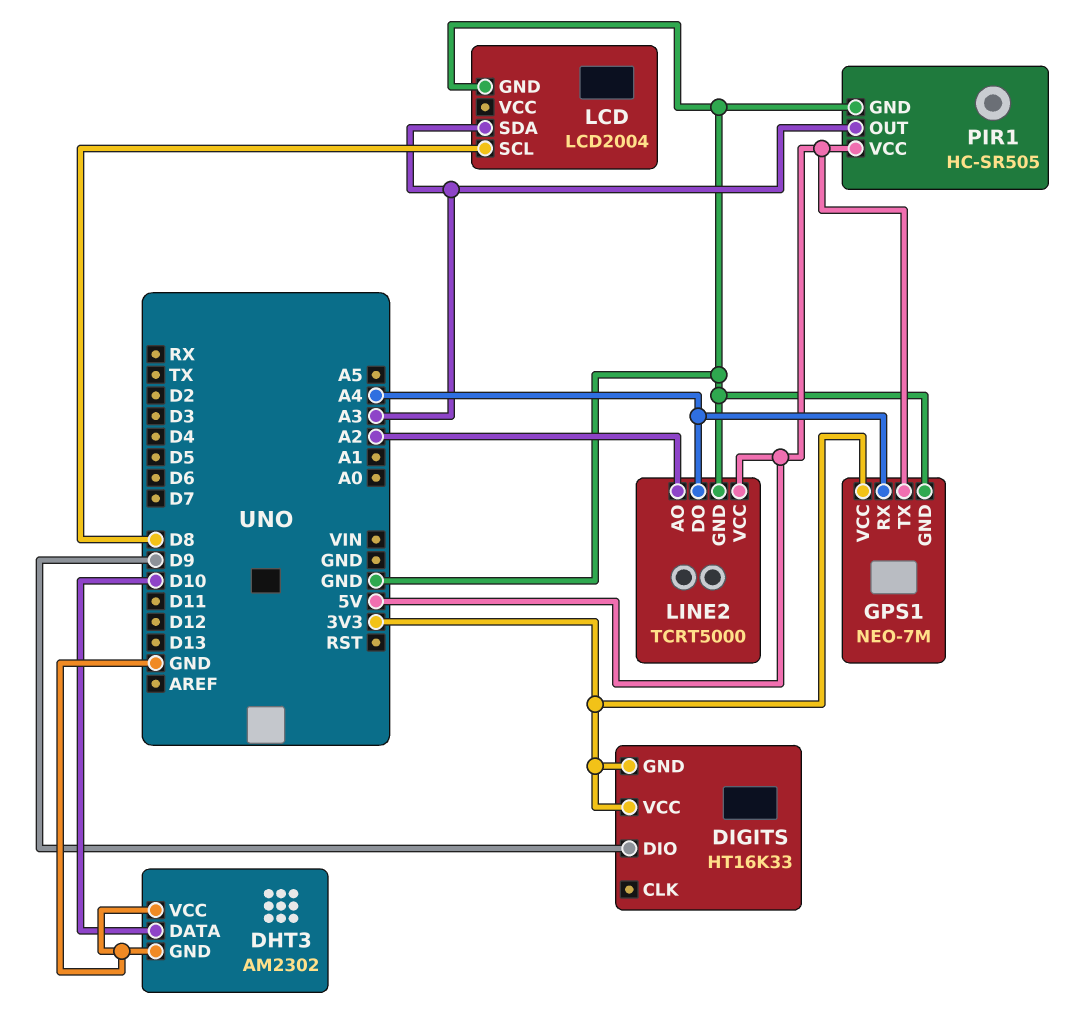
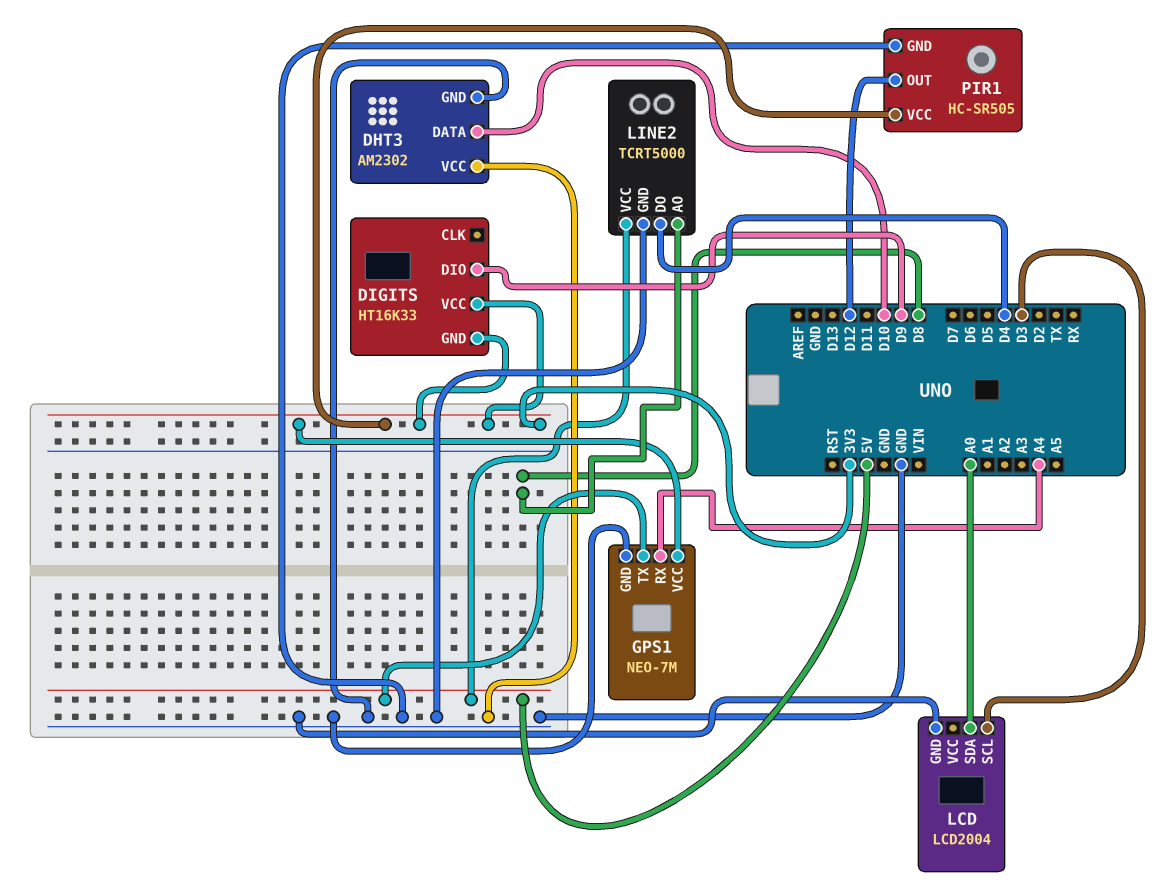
LCD pin SCL: D8 -> D3
LCD pin SDA: A3 -> A0
LINE2 pin AO: A2 -> D8
LINE2 pin DO: A4 -> D4
PIR1 pin OUT: A3 -> D12
PIR1 pin VCC: 5V -> 3V3

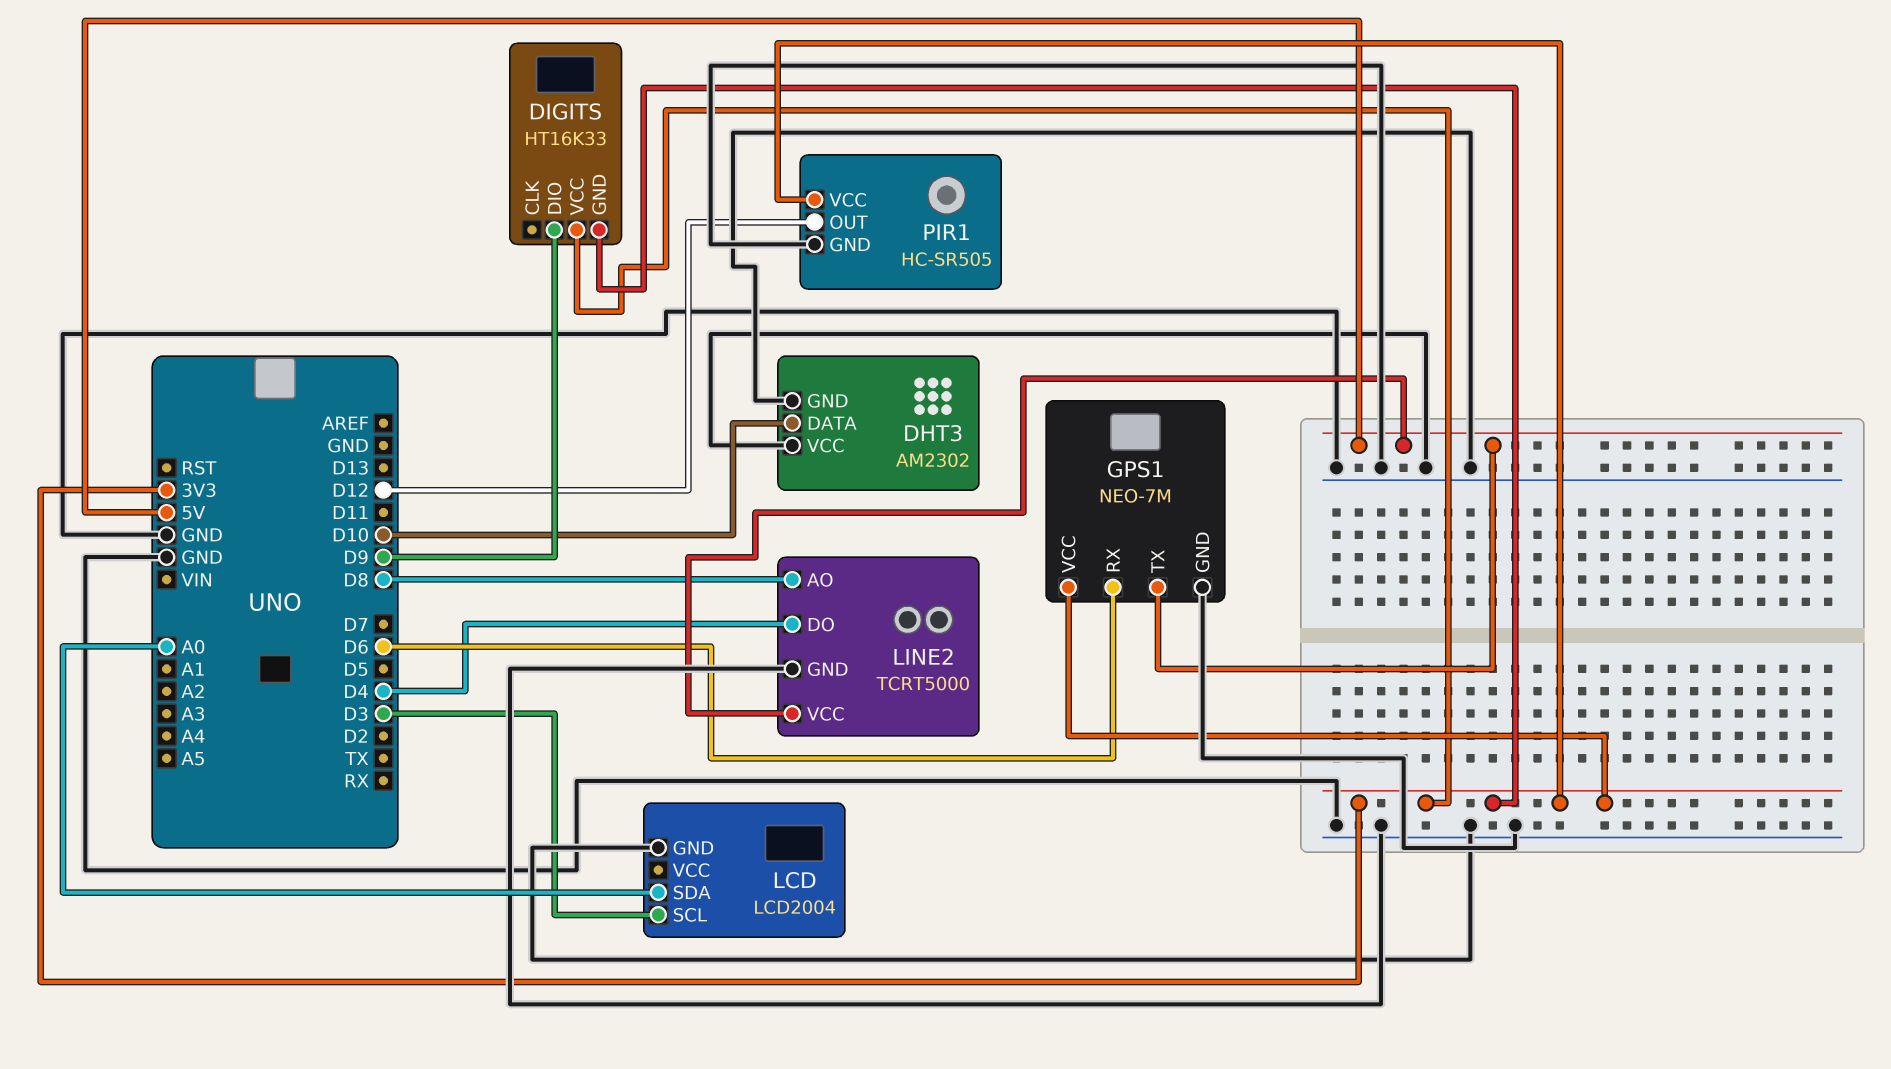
GPS1 pin RX: A4 -> D6

